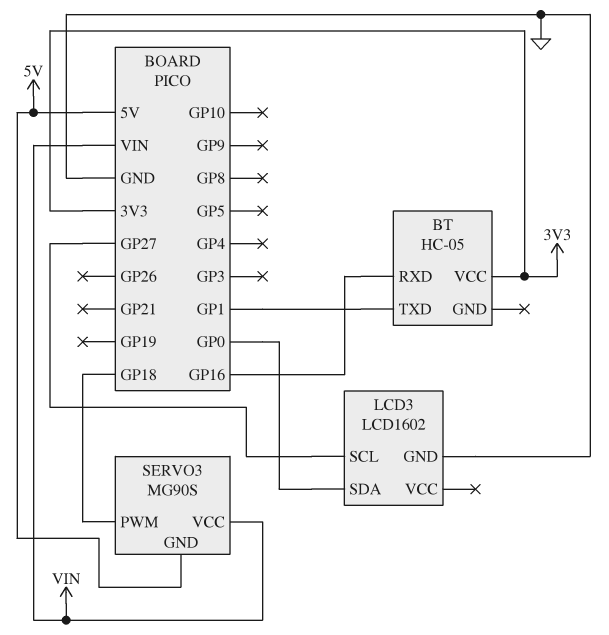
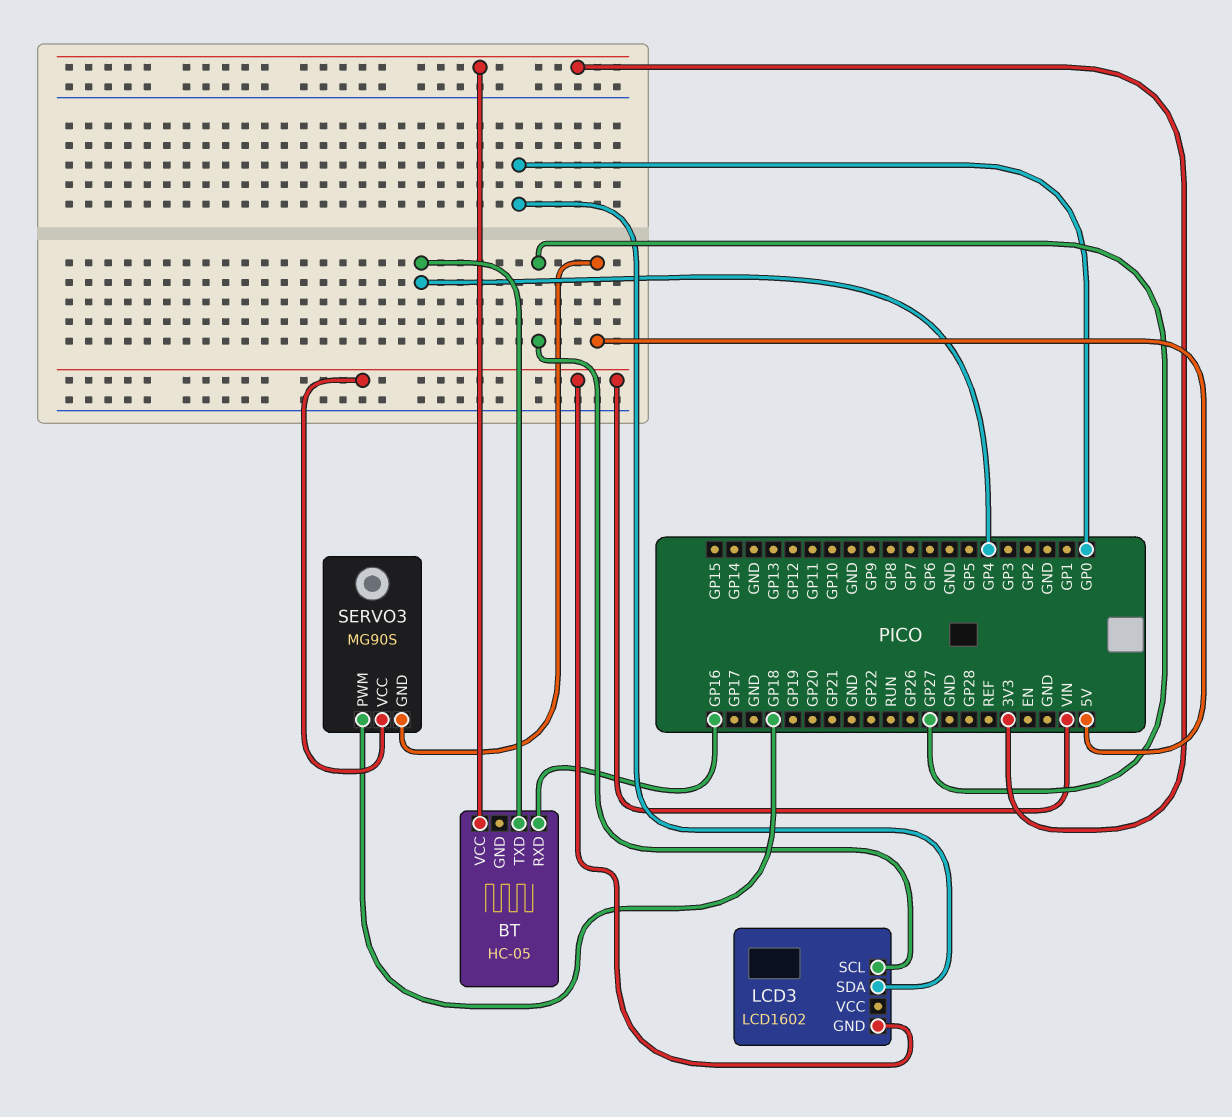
BT pin TXD: GP1 -> GP4
LCD3 pin GND: GND -> VIN

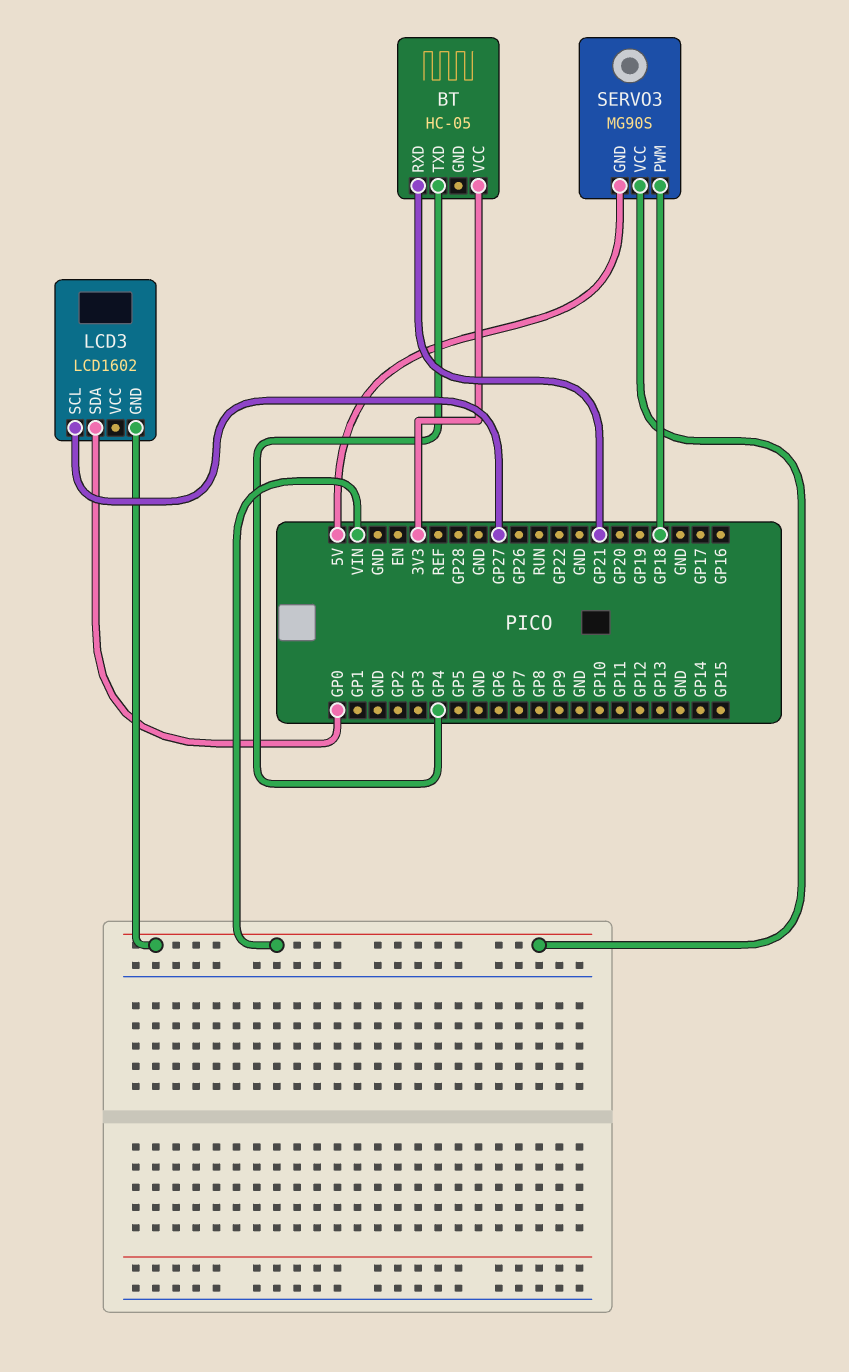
BT pin RXD: GP16 -> GP21

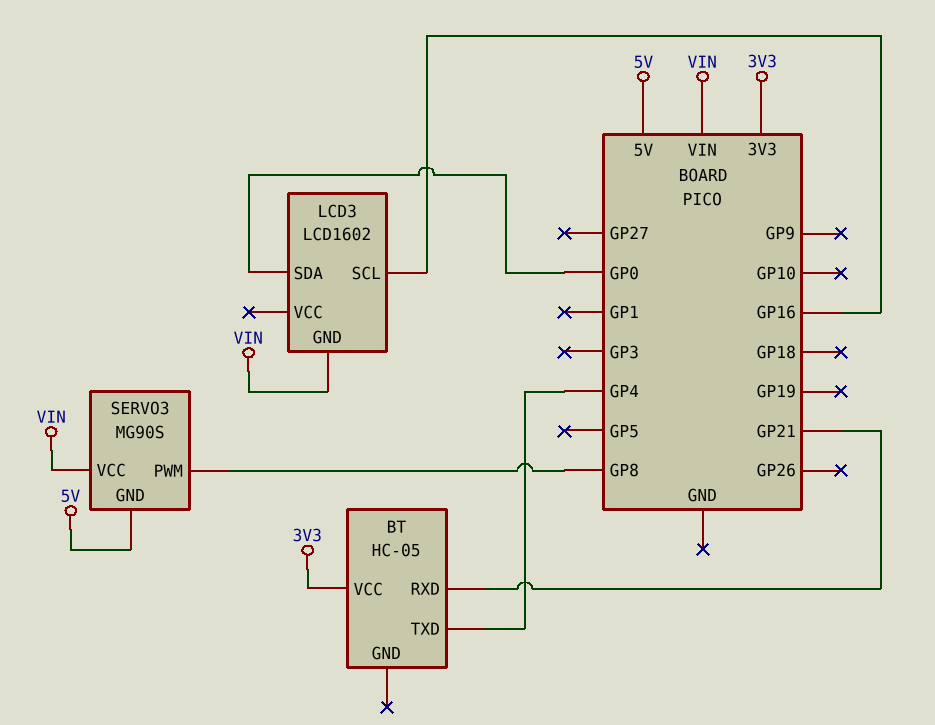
LCD3 pin SCL: GP27 -> GP16
SERVO3 pin PWM: GP18 -> GP8

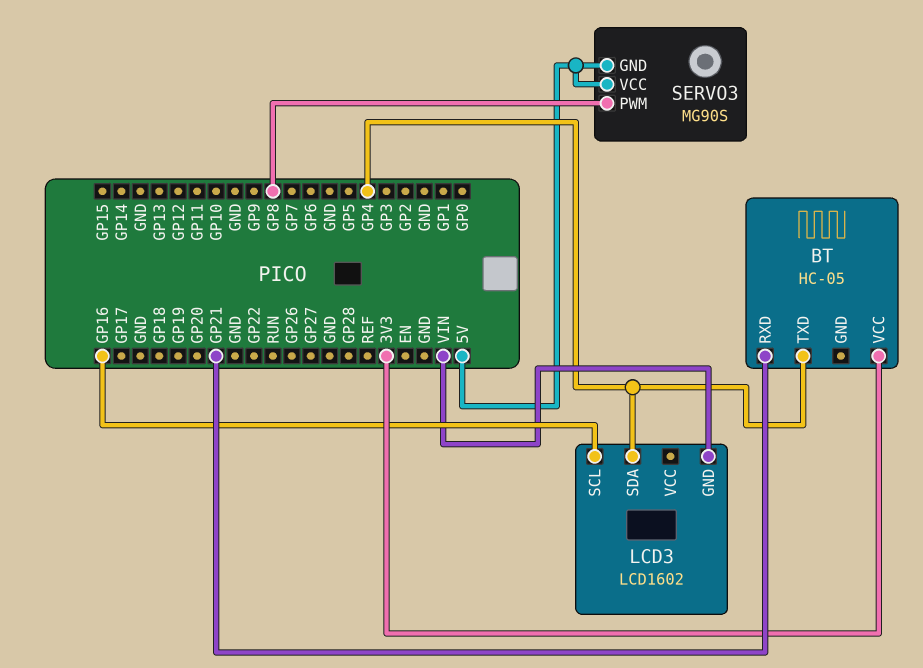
LCD3 pin SDA: GP0 -> GP4
SERVO3 pin VCC: VIN -> 5V

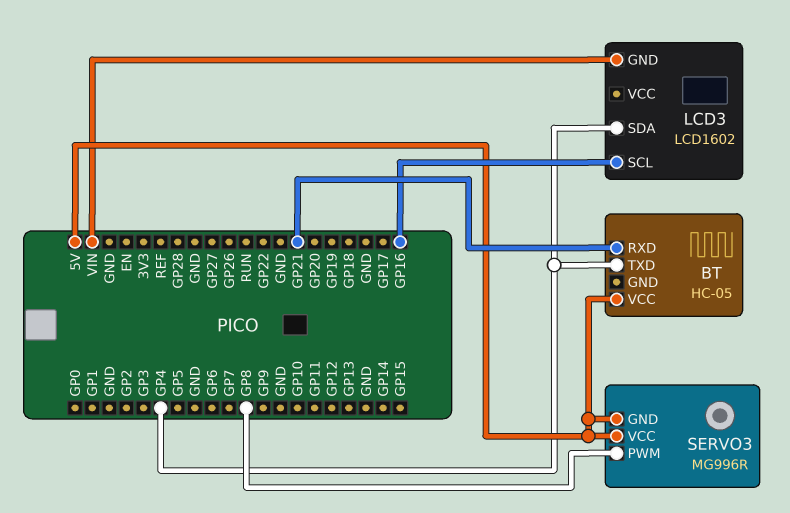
BT pin VCC: 3V3 -> 5V
SERVO3: MG90S -> MG996R

